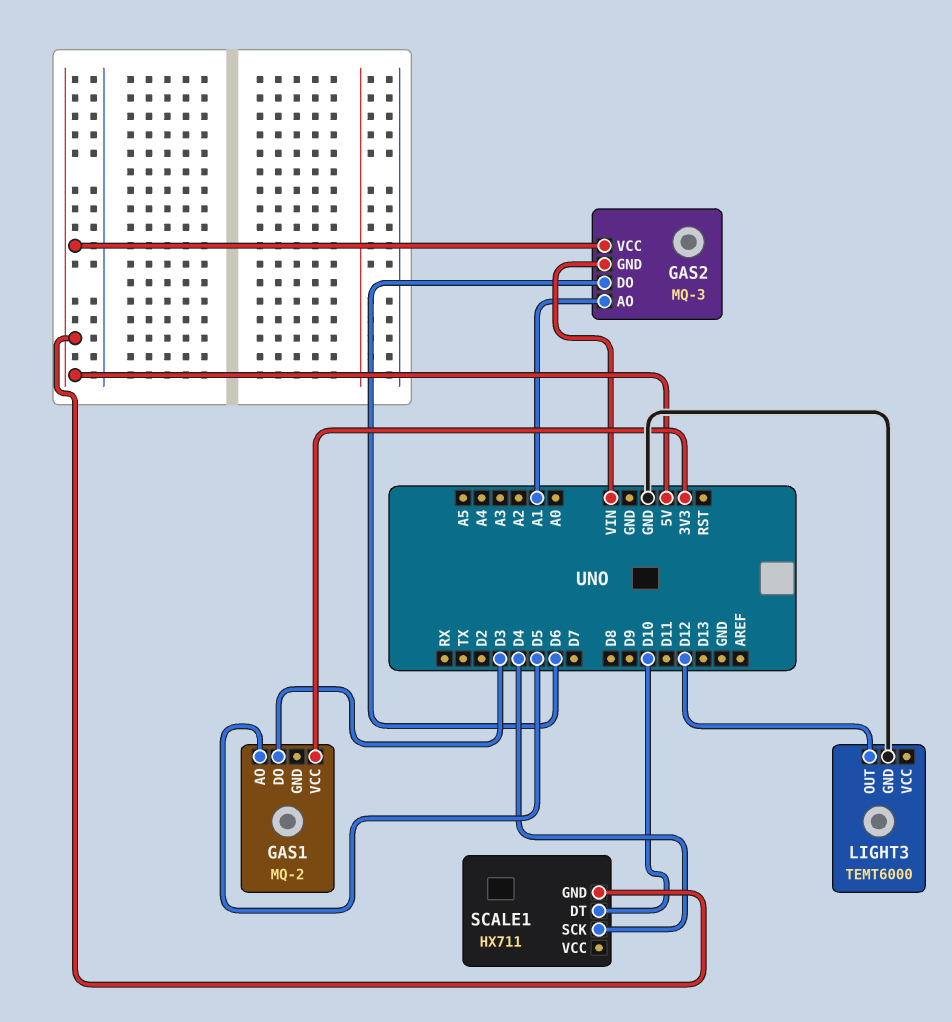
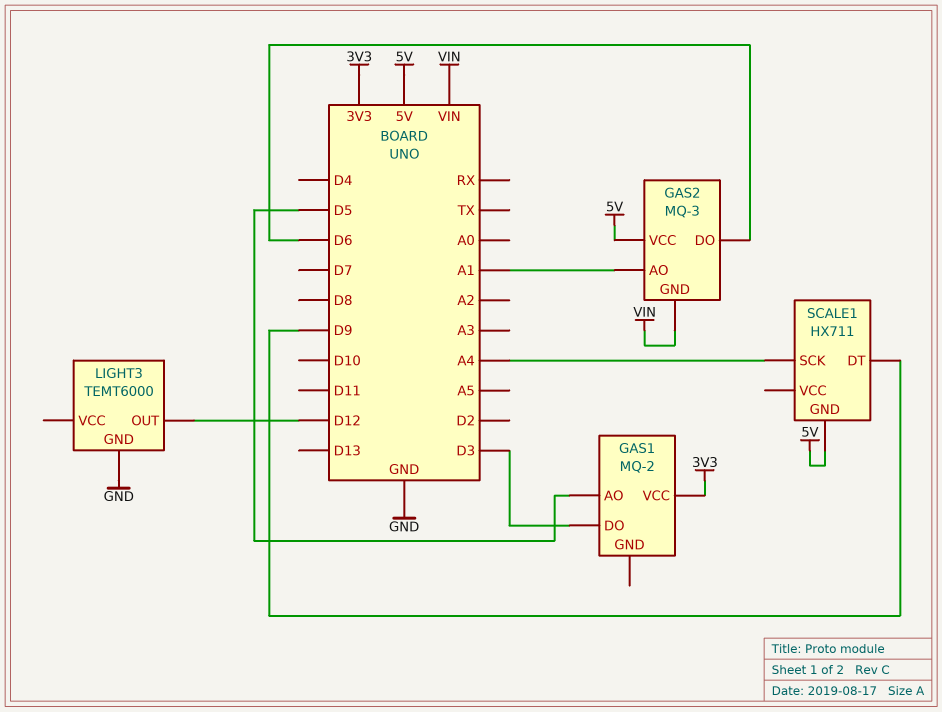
SCALE1 pin DT: D10 -> D9
SCALE1 pin SCK: D4 -> A4

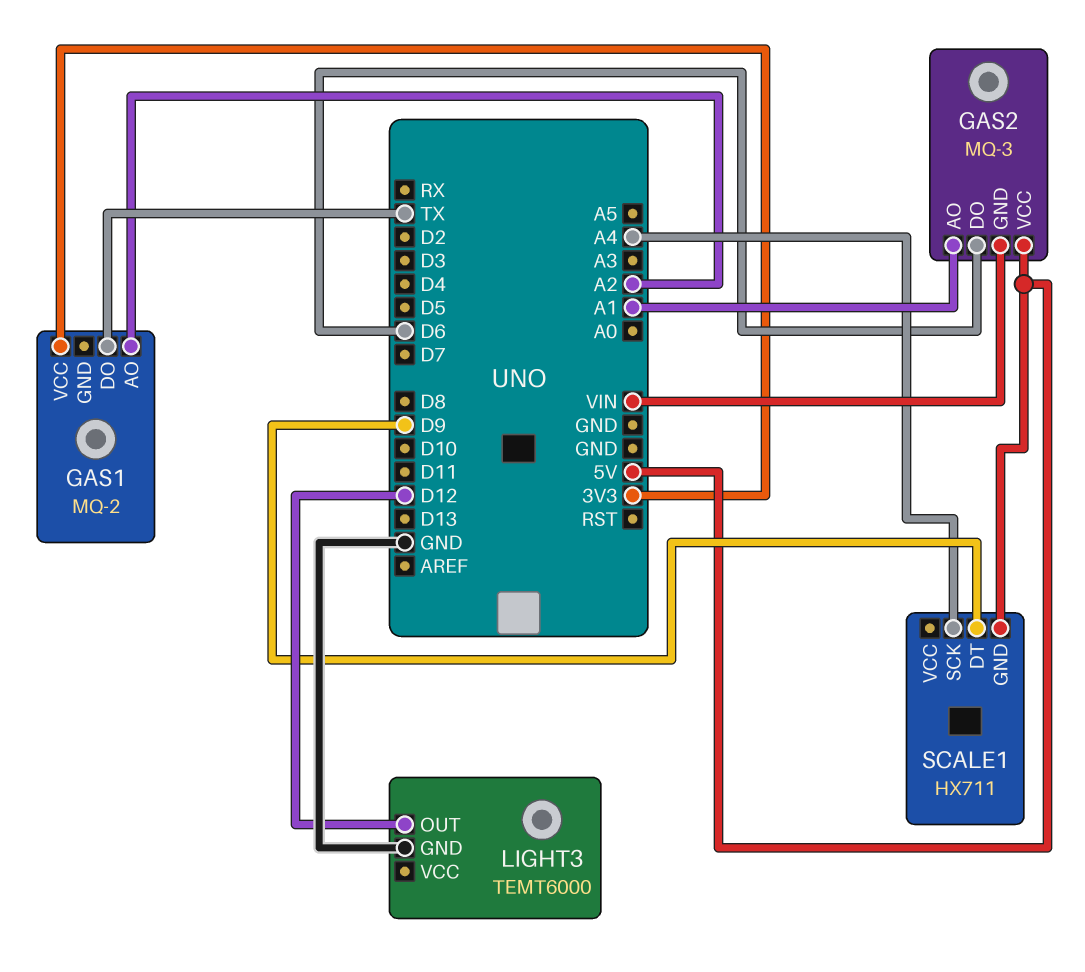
GAS1 pin AO: D5 -> A2
GAS1 pin DO: D3 -> TX

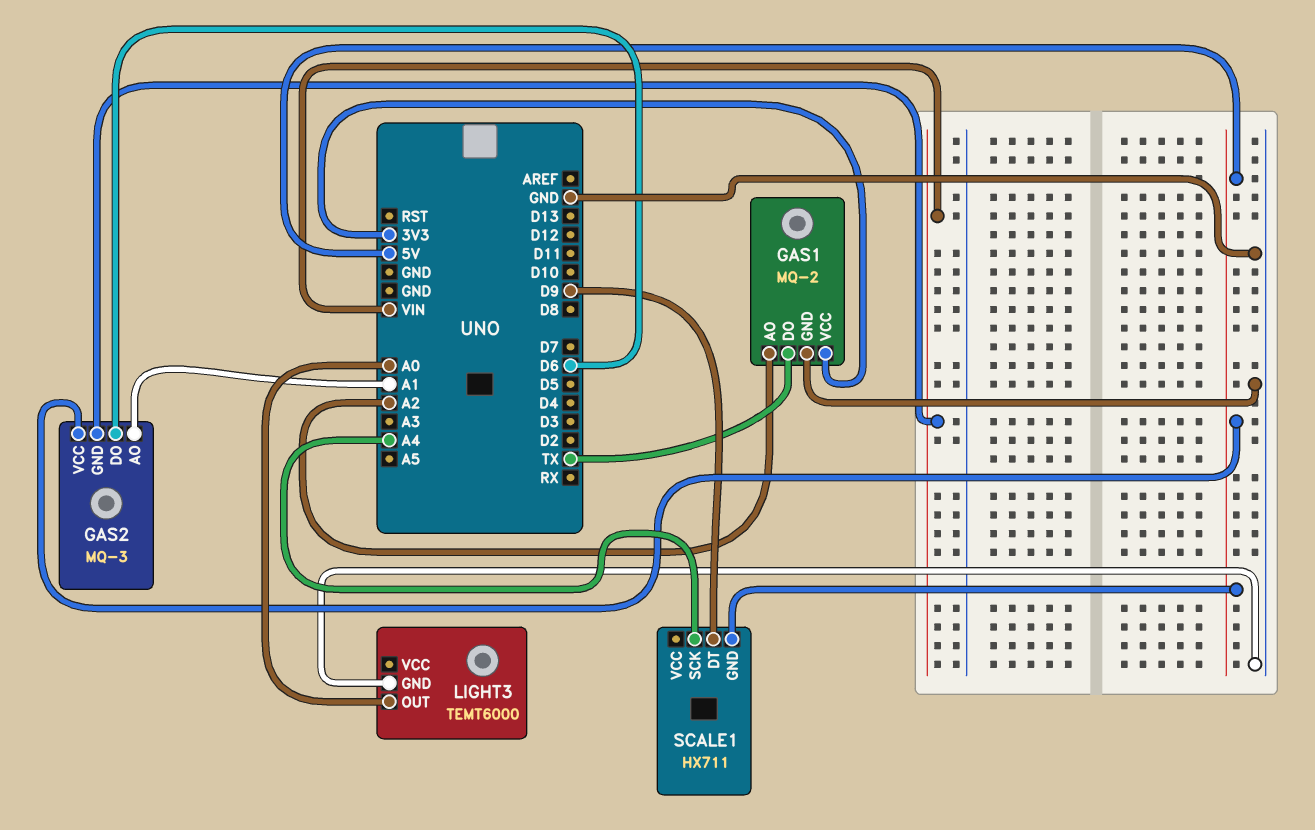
GAS1 pin GND: none -> GND
LIGHT3 pin OUT: D12 -> A0

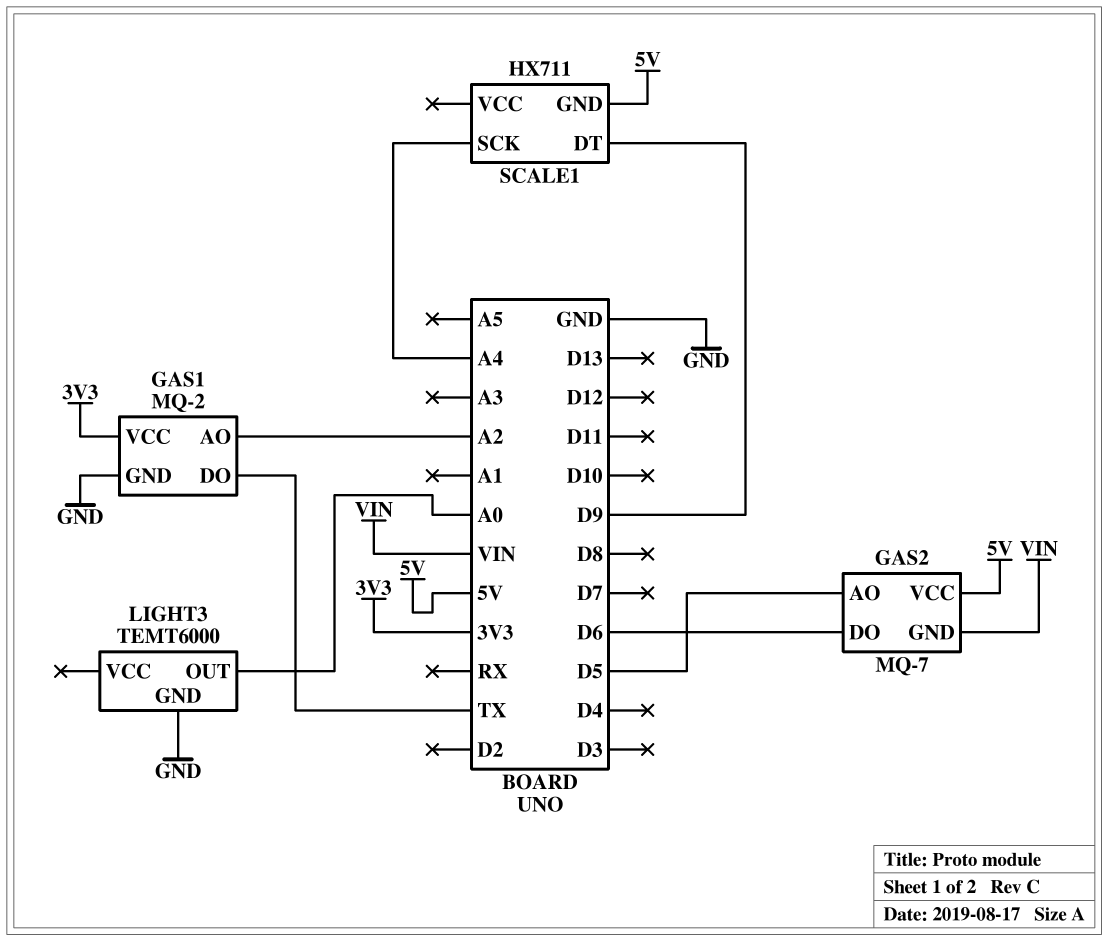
GAS2: MQ-3 -> MQ-7
GAS2 pin AO: A1 -> D5

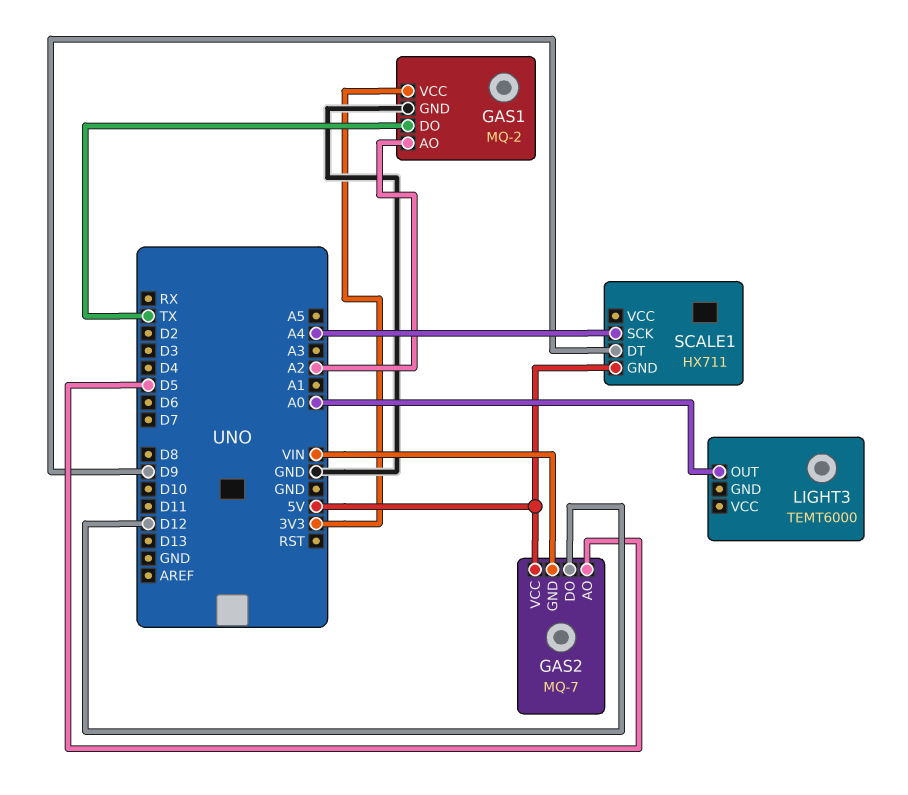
GAS2 pin DO: D6 -> D12
LIGHT3 pin GND: GND -> none

